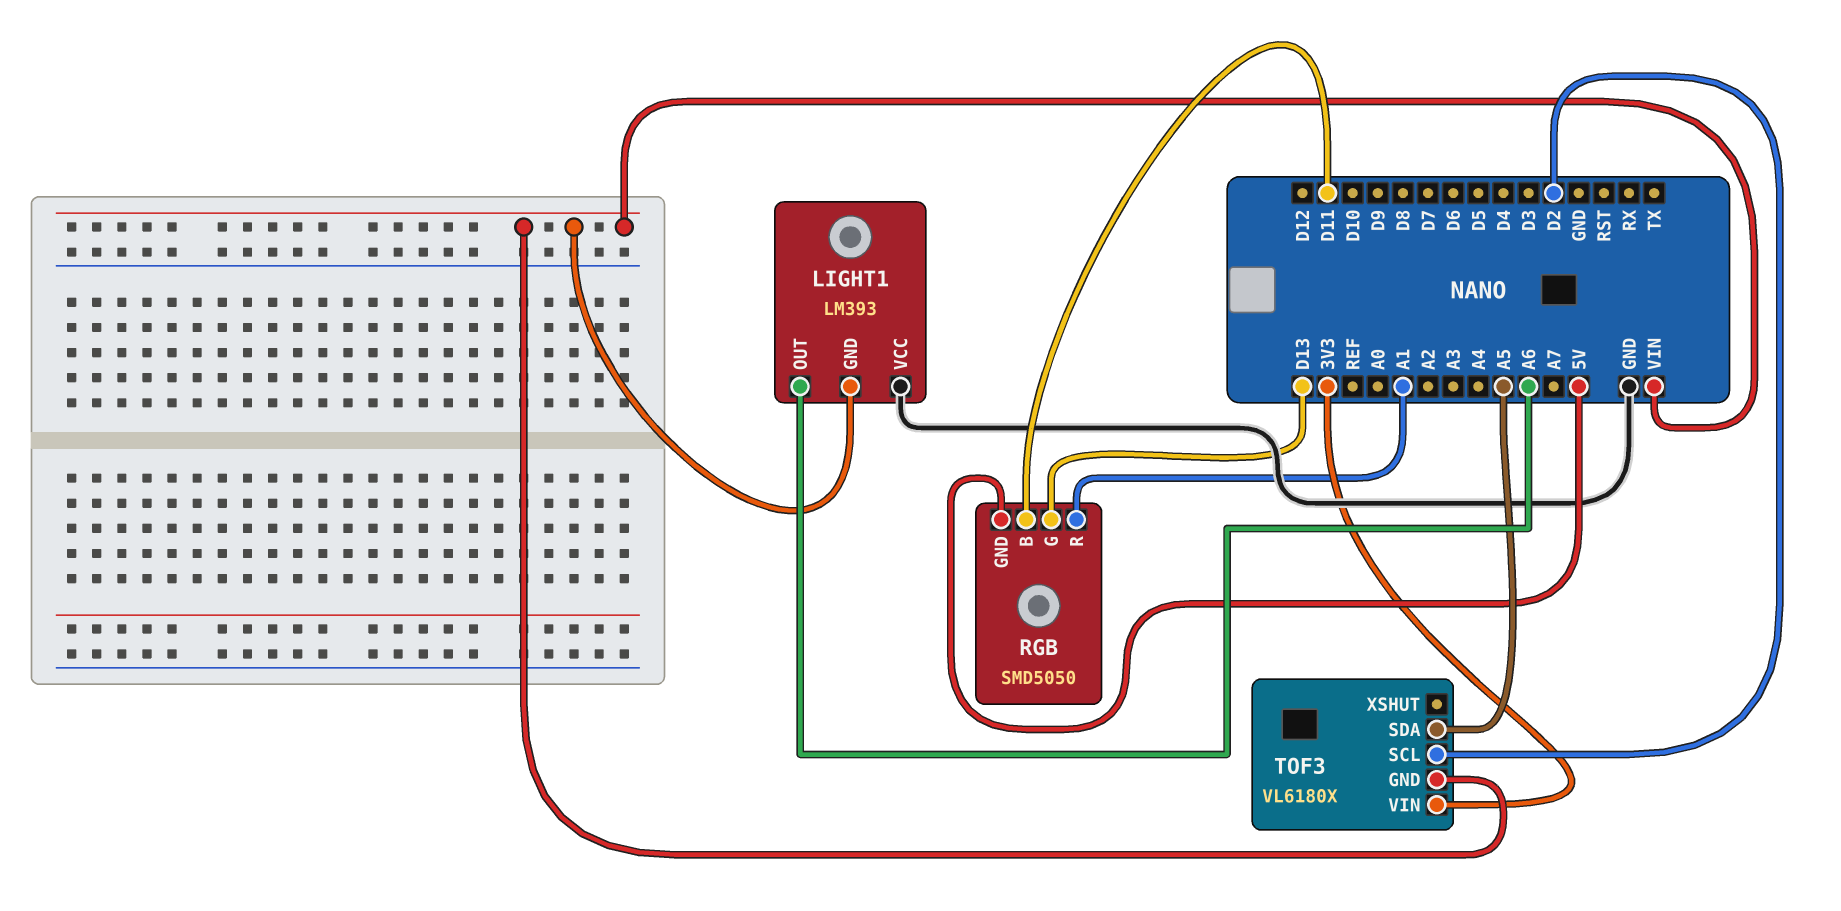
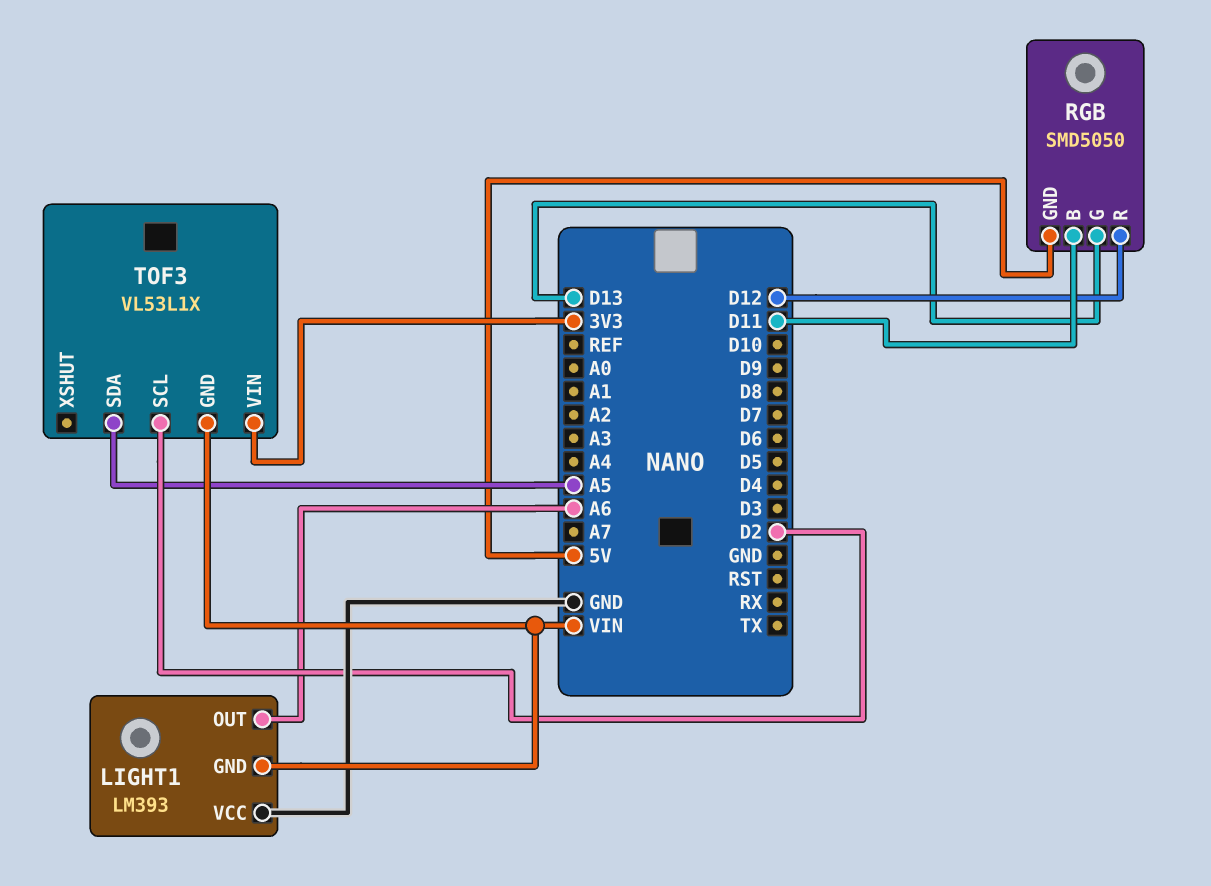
RGB pin R: A1 -> D12
TOF3: VL6180X -> VL53L1X

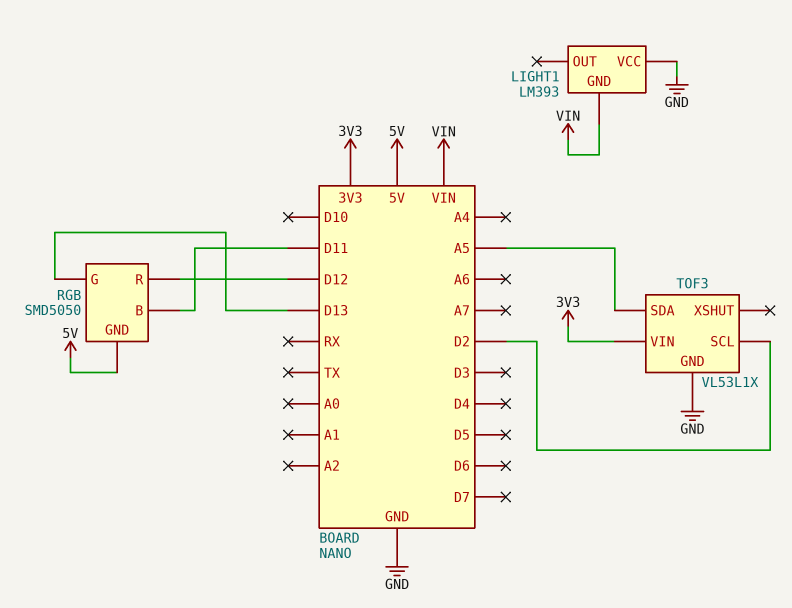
LIGHT1 pin OUT: A6 -> none
TOF3 pin GND: VIN -> GND

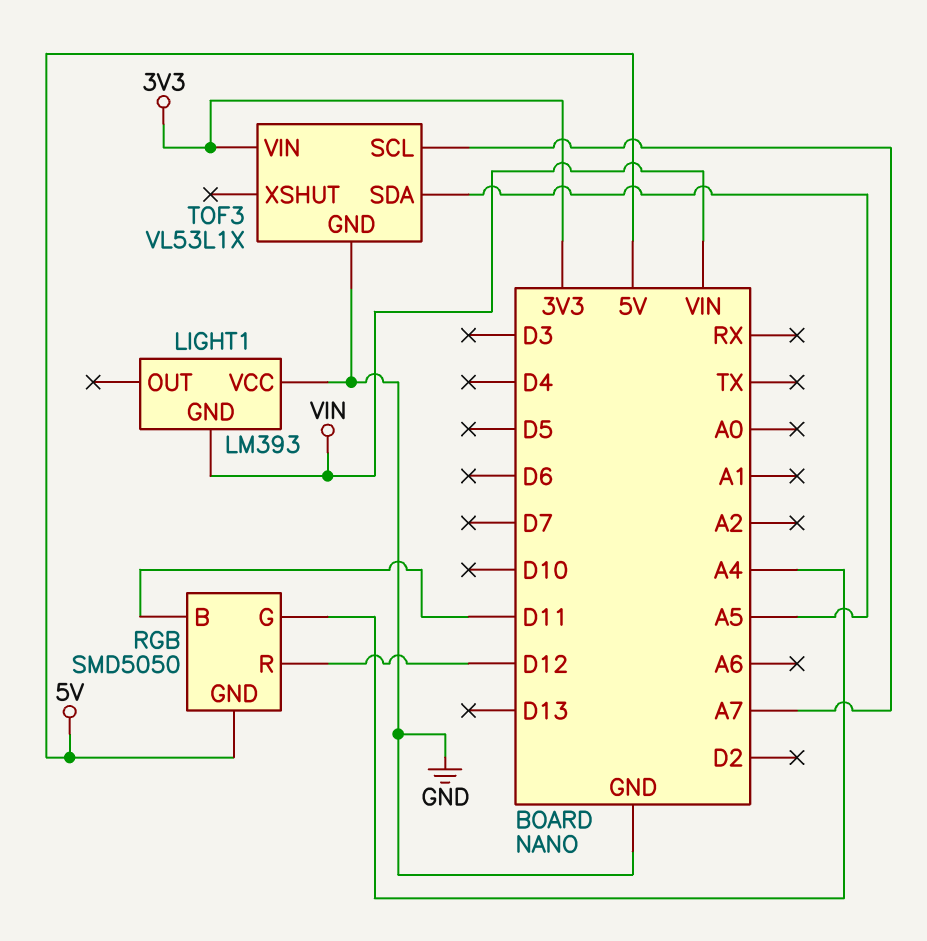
RGB pin G: D13 -> A4
TOF3 pin SCL: D2 -> A7

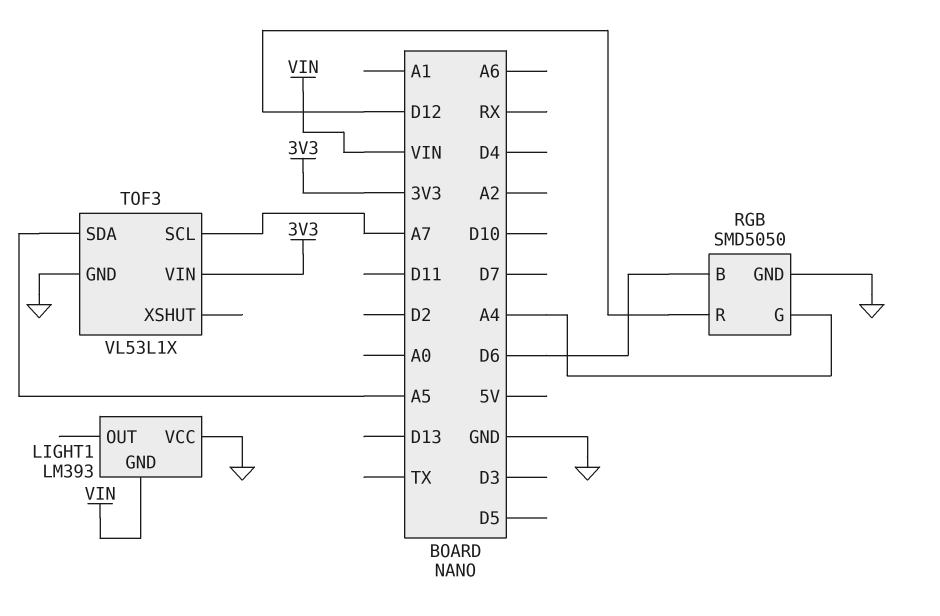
RGB pin B: D11 -> D6
RGB pin GND: 5V -> GND

